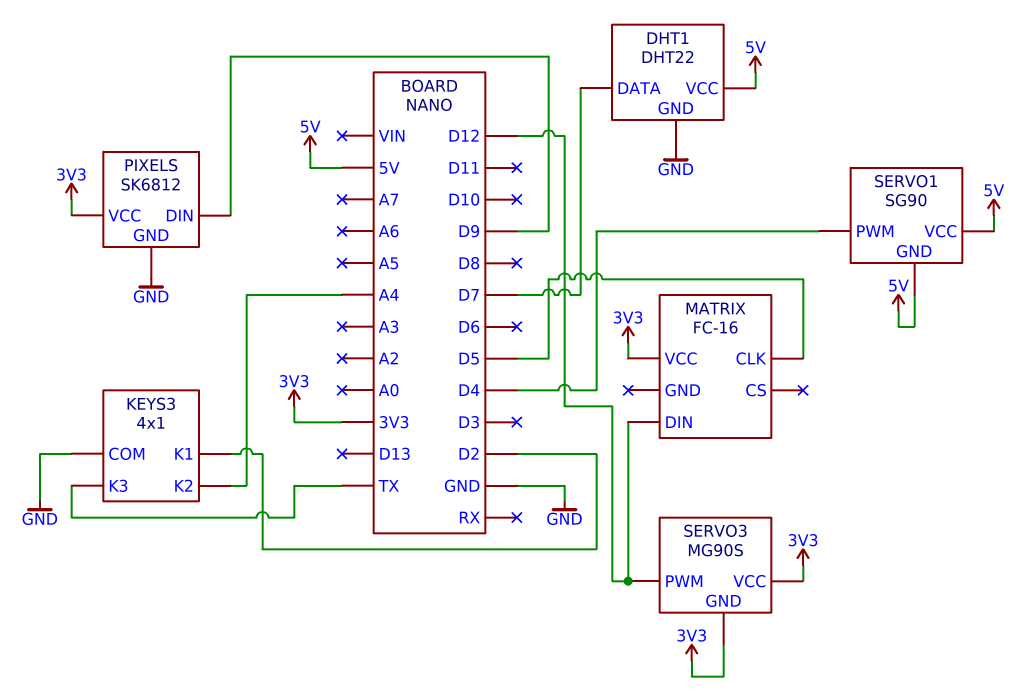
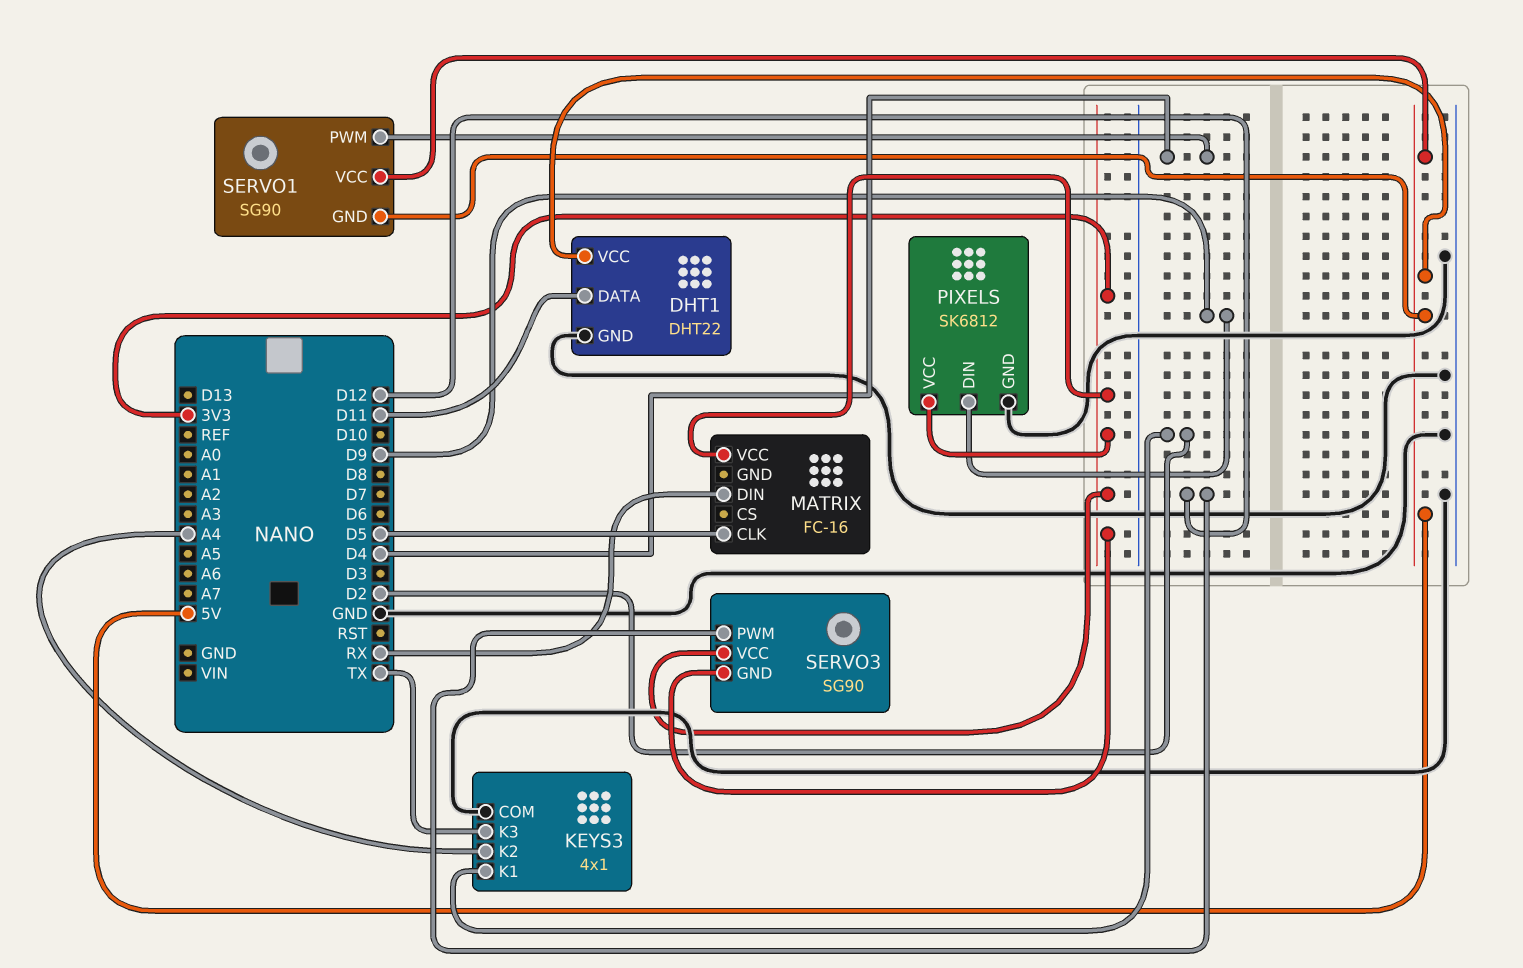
DHT1 pin DATA: D7 -> D11
MATRIX pin DIN: D12 -> RX
SERVO3: MG90S -> SG90

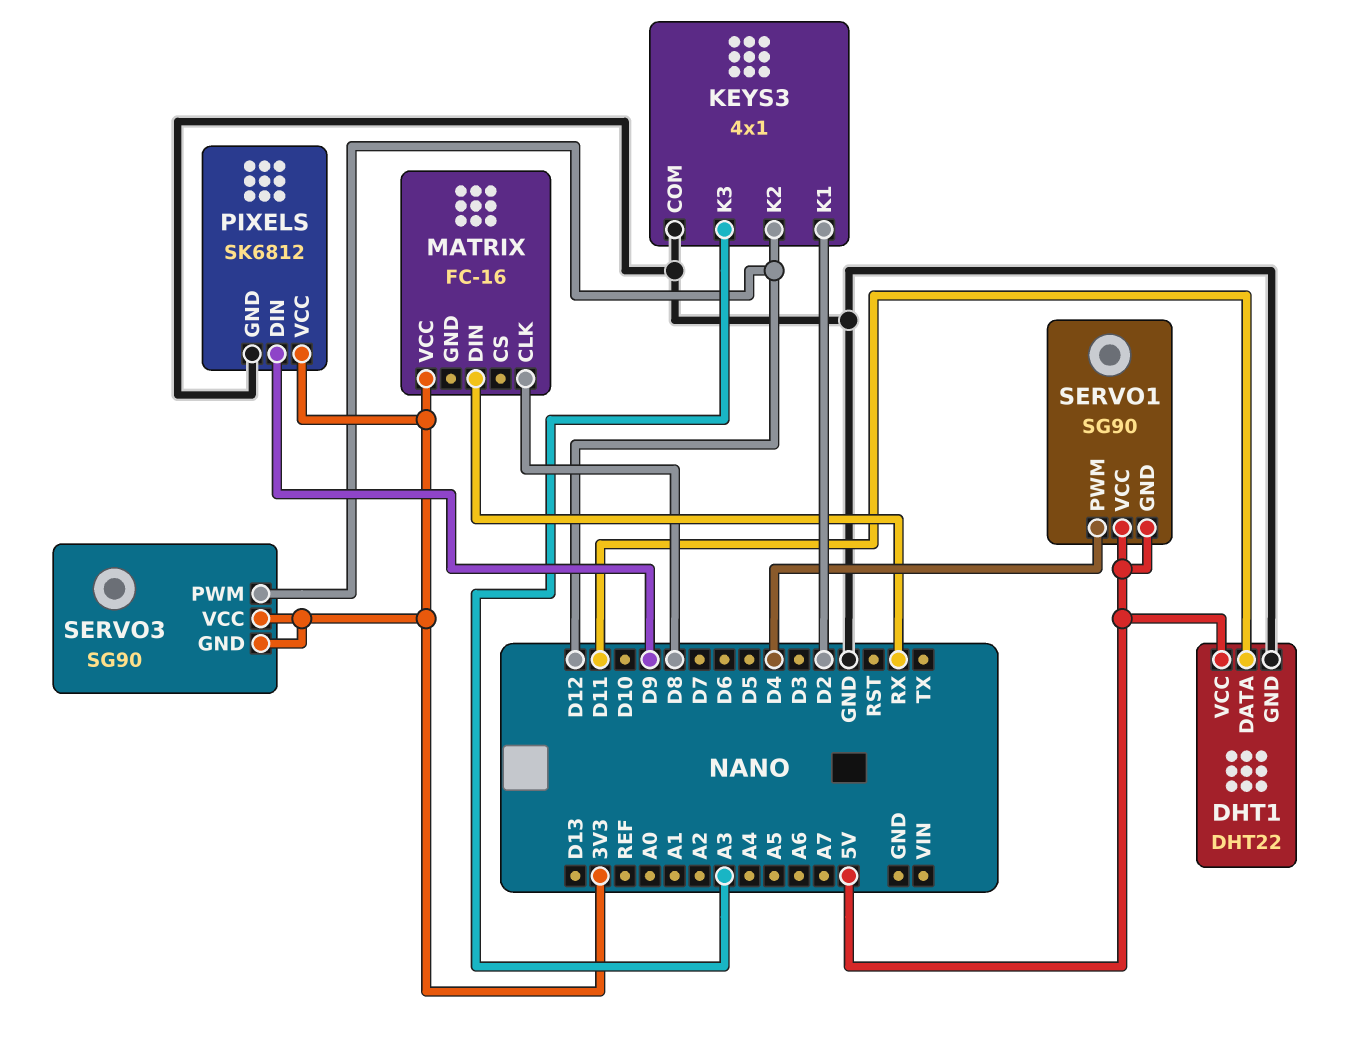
KEYS3 pin K2: A4 -> D12
KEYS3 pin K3: TX -> A3
MATRIX pin CLK: D5 -> D8

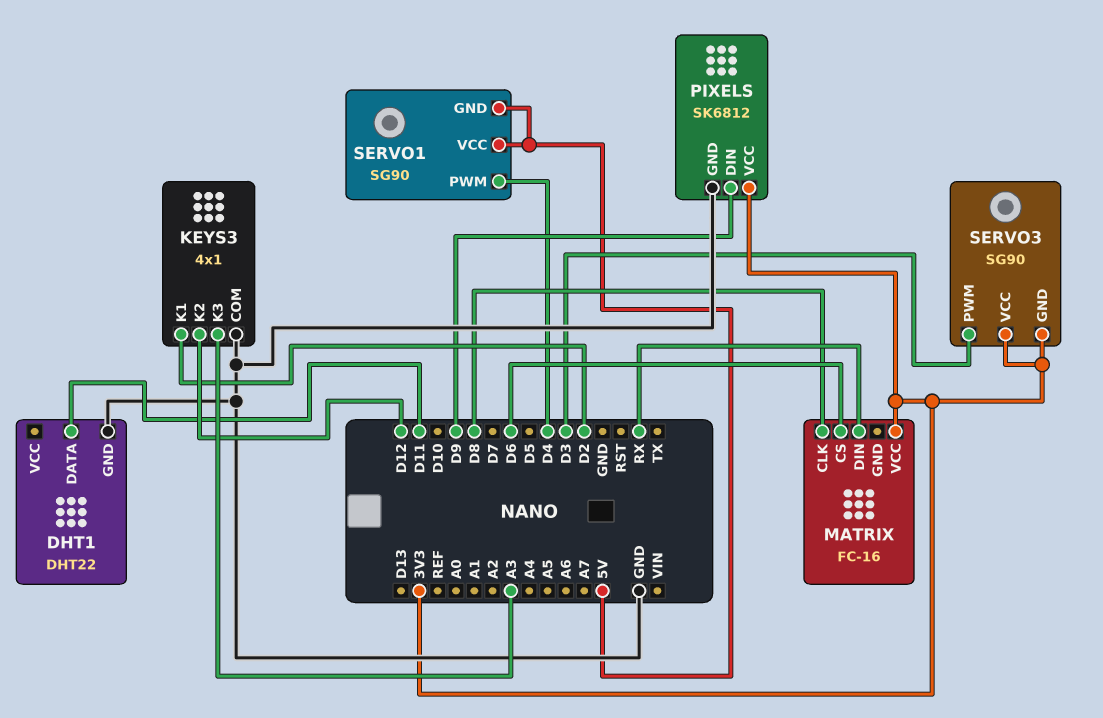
DHT1 pin VCC: 5V -> none
MATRIX pin CS: none -> D6
SERVO3 pin PWM: D12 -> D3

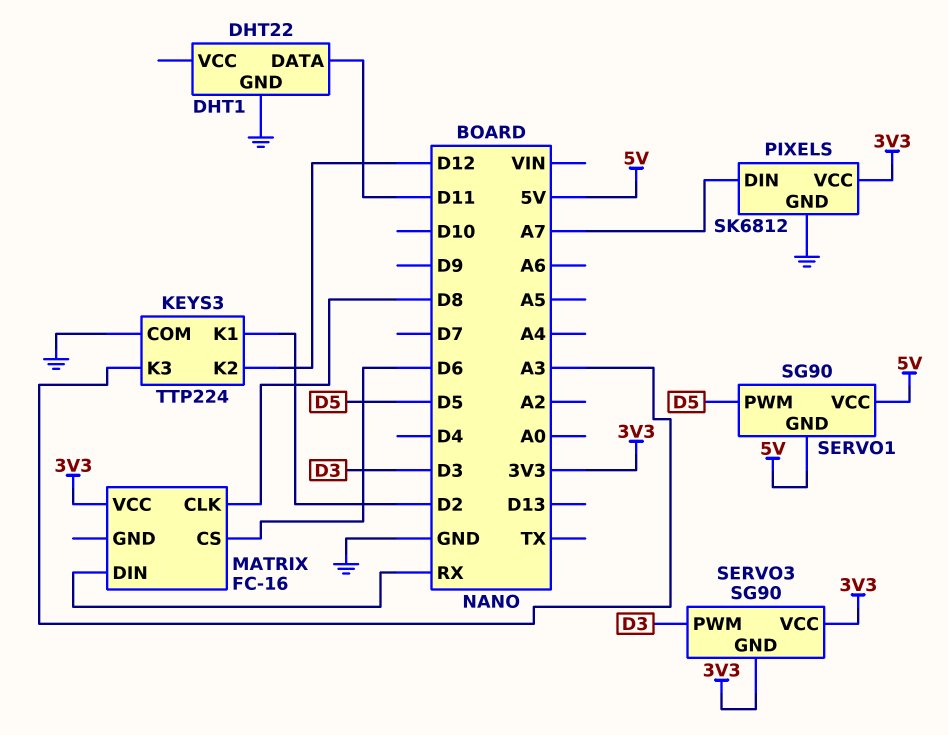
KEYS3: 4x1 -> TTP224
PIXELS pin DIN: D9 -> A7
SERVO1 pin PWM: D4 -> D5

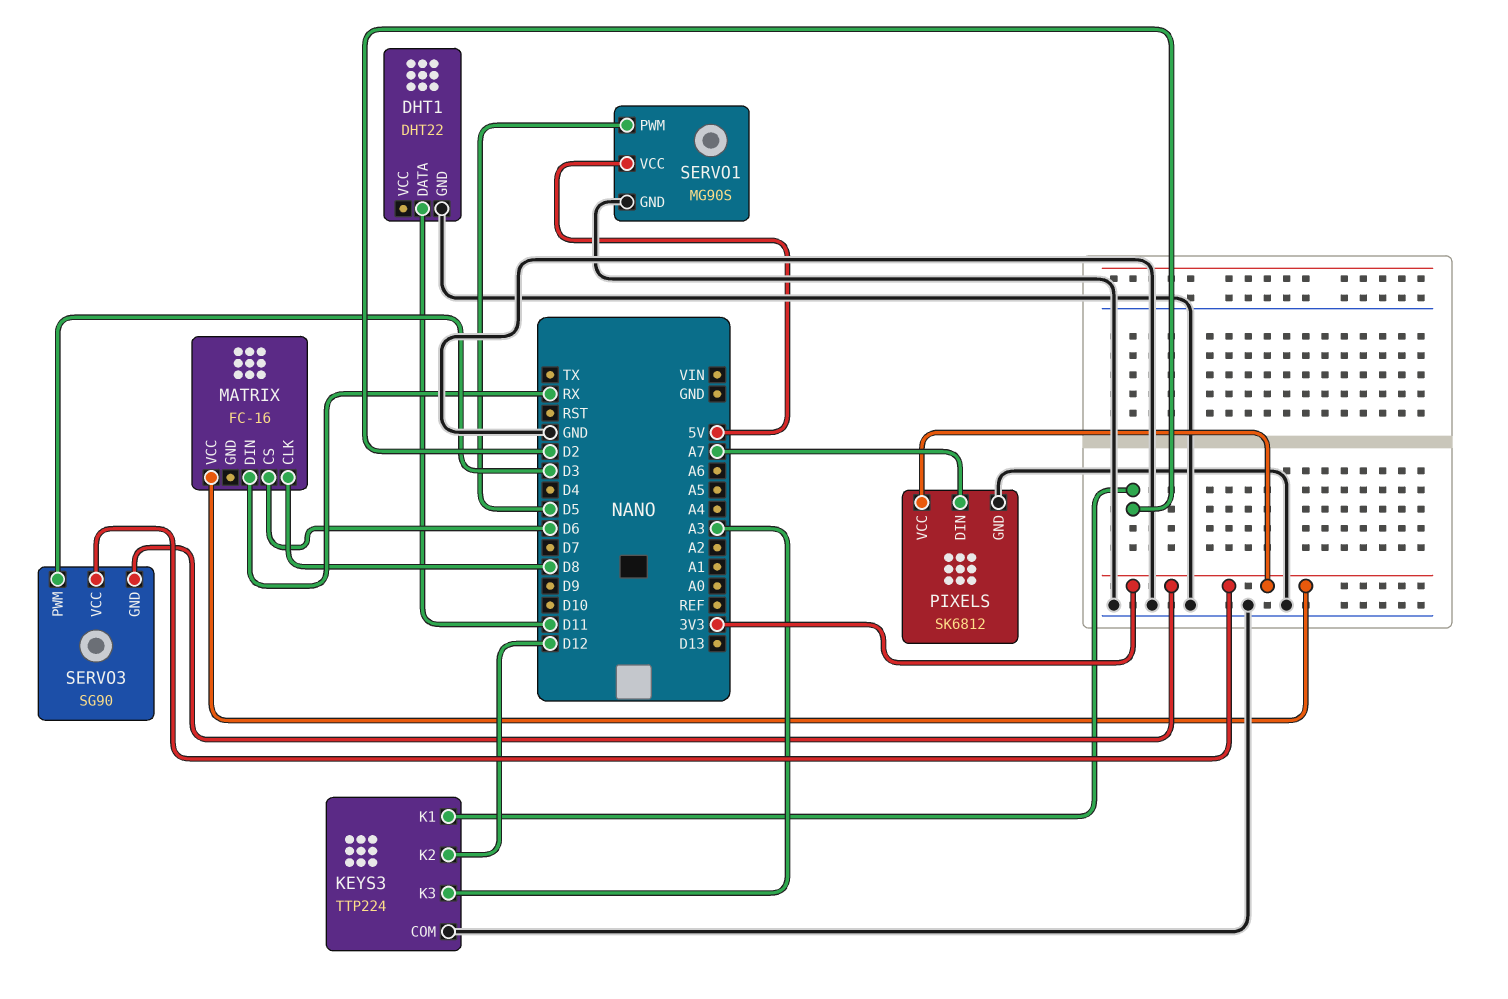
SERVO1: SG90 -> MG90S
SERVO1 pin GND: 5V -> GND

